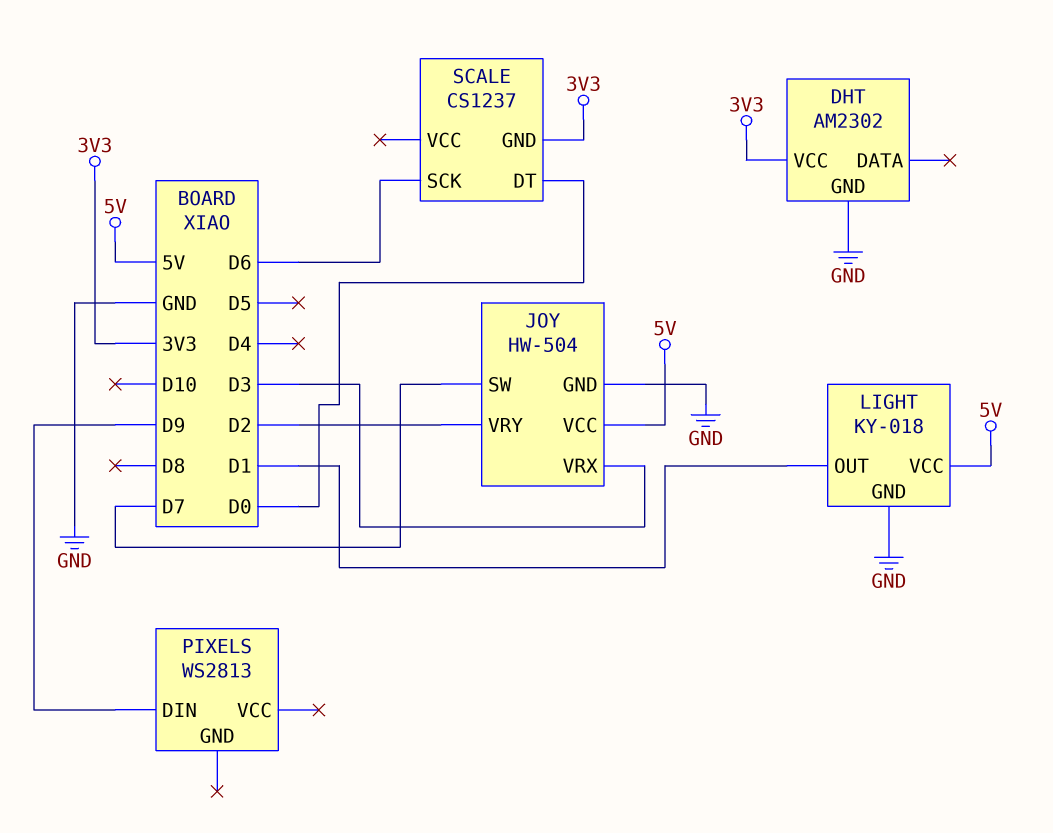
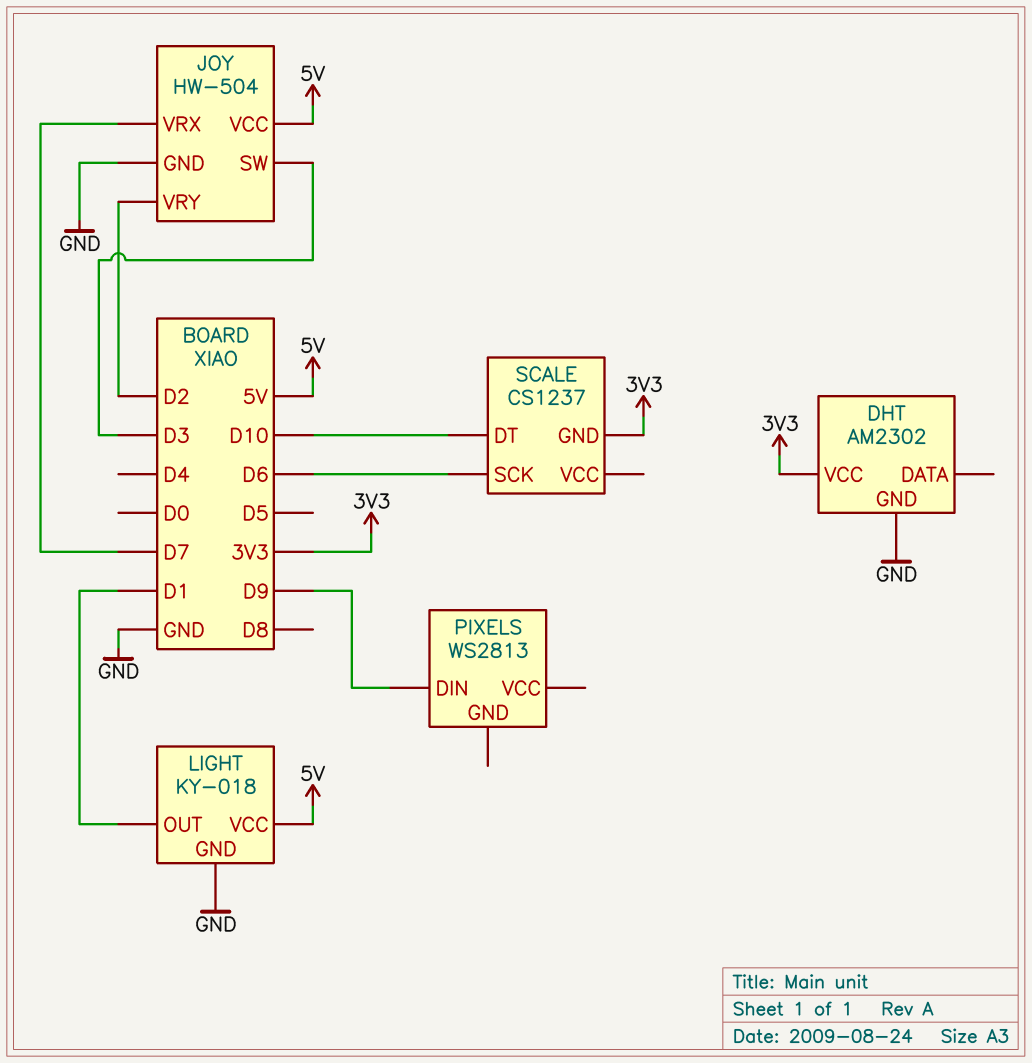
JOY pin SW: D7 -> D3
JOY pin VRX: D3 -> D7
SCALE pin DT: D0 -> D10

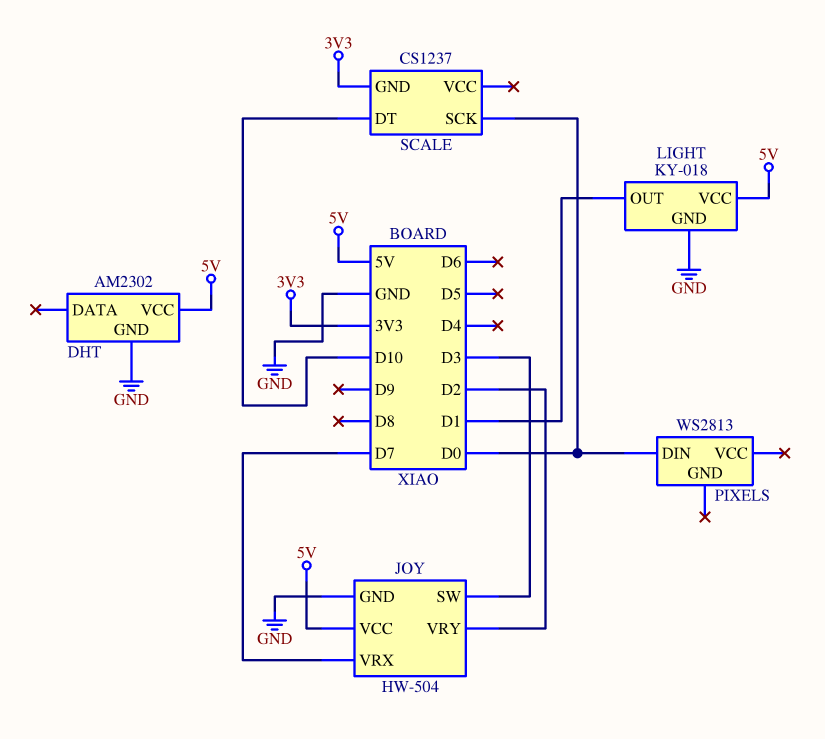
DHT pin VCC: 3V3 -> 5V
PIXELS pin DIN: D9 -> D0
SCALE pin SCK: D6 -> D0

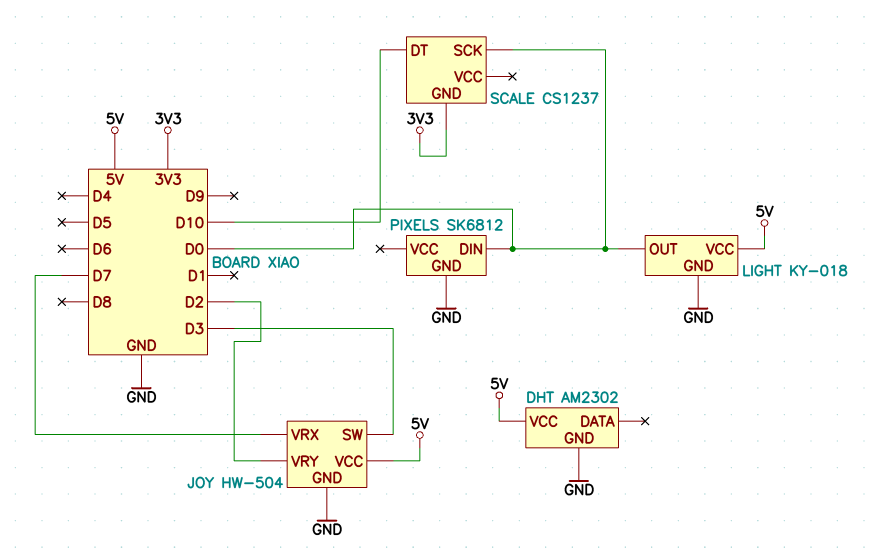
LIGHT pin OUT: D1 -> D0
PIXELS: WS2813 -> SK6812
PIXELS pin GND: none -> GND

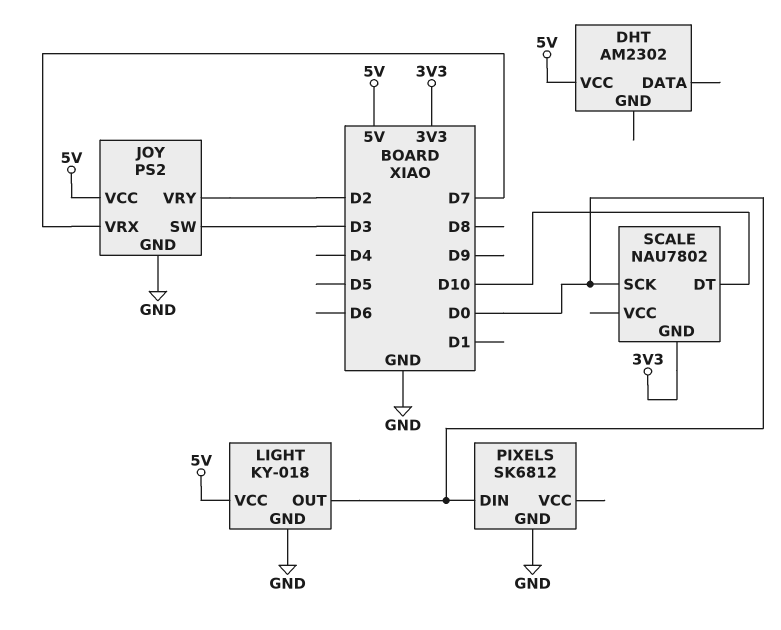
DHT pin GND: GND -> none
JOY: HW-504 -> PS2
SCALE: CS1237 -> NAU7802

